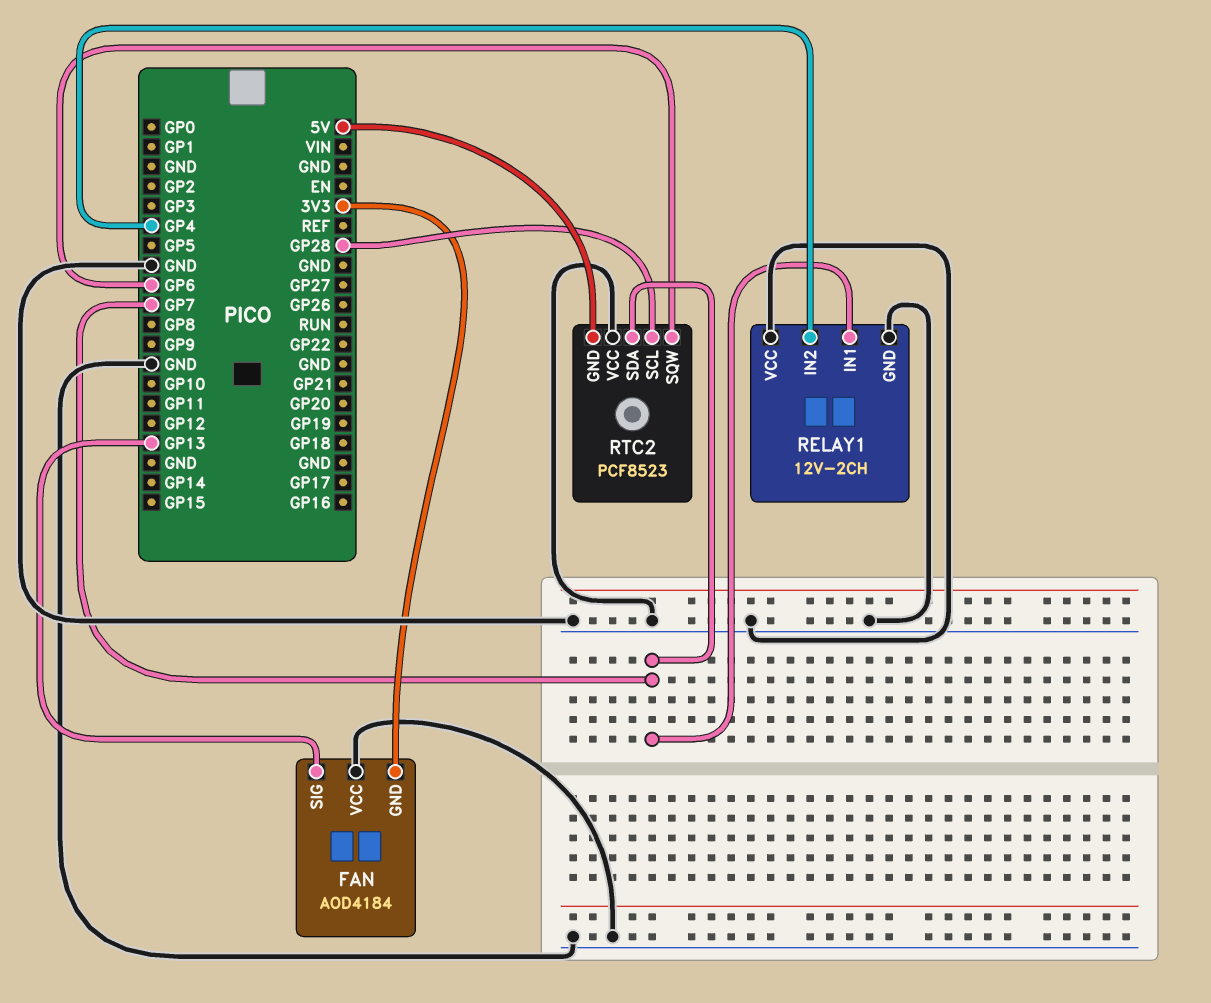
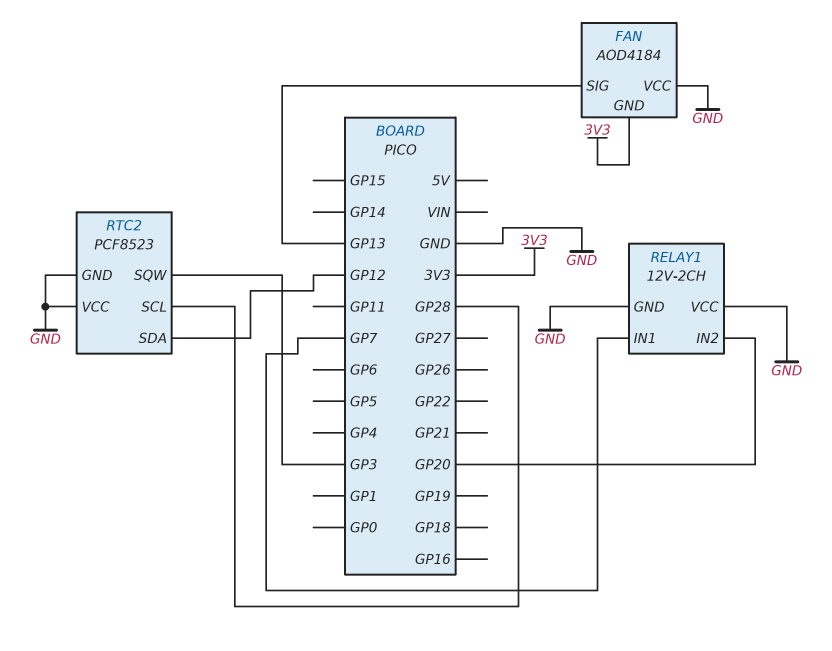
RELAY1 pin IN2: GP4 -> GP20
RTC2 pin GND: 5V -> GND
RTC2 pin SDA: GP7 -> GP12
RTC2 pin SQW: GP6 -> GP3

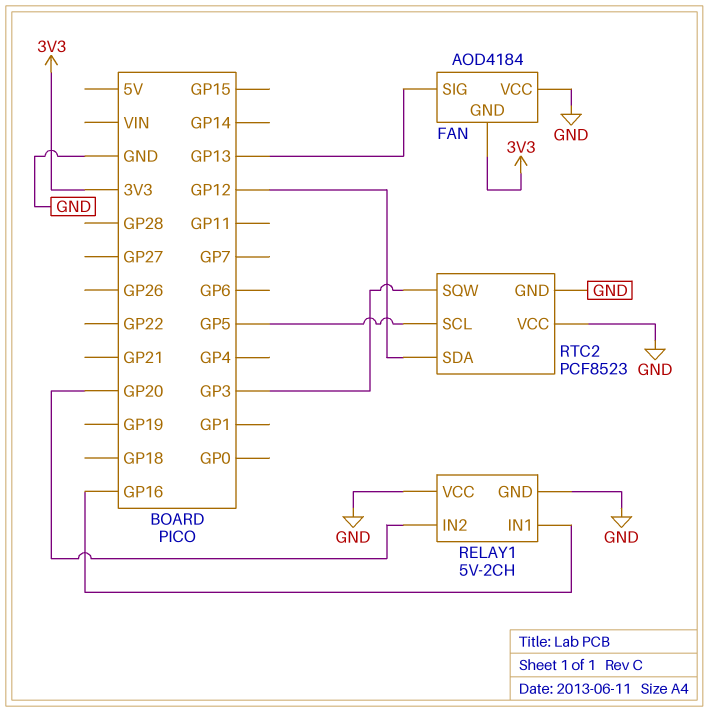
RELAY1: 12V-2CH -> 5V-2CH
RELAY1 pin IN1: GP7 -> GP16
RTC2 pin SCL: GP28 -> GP5

